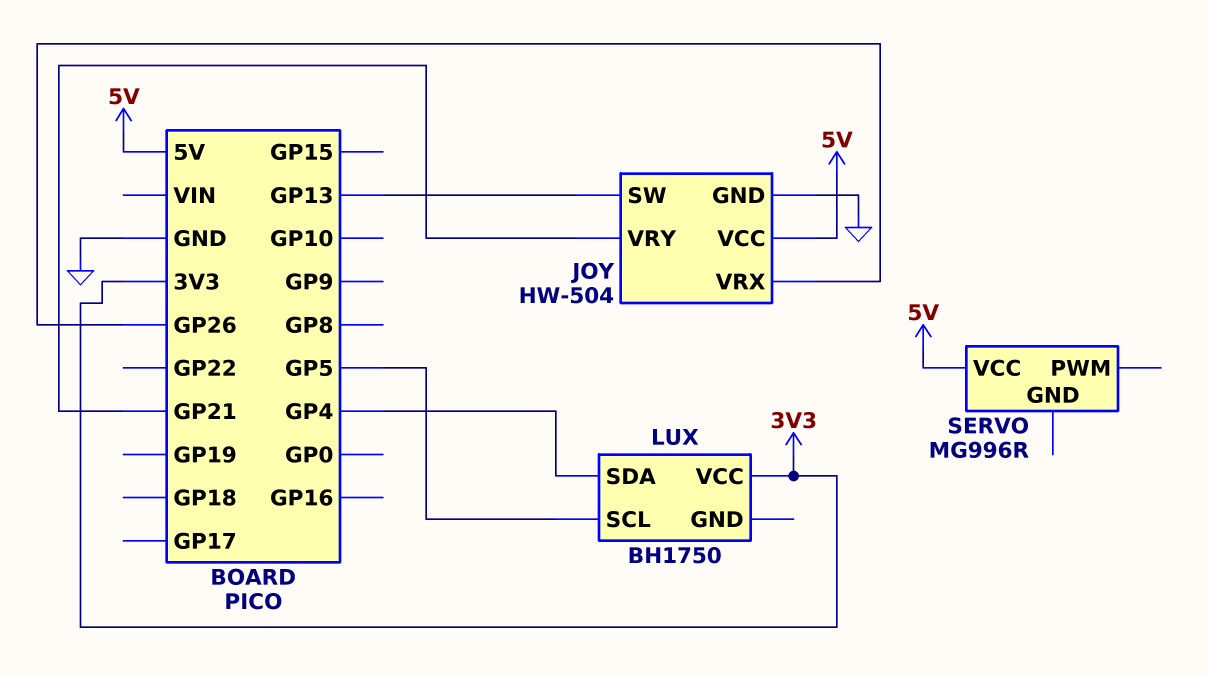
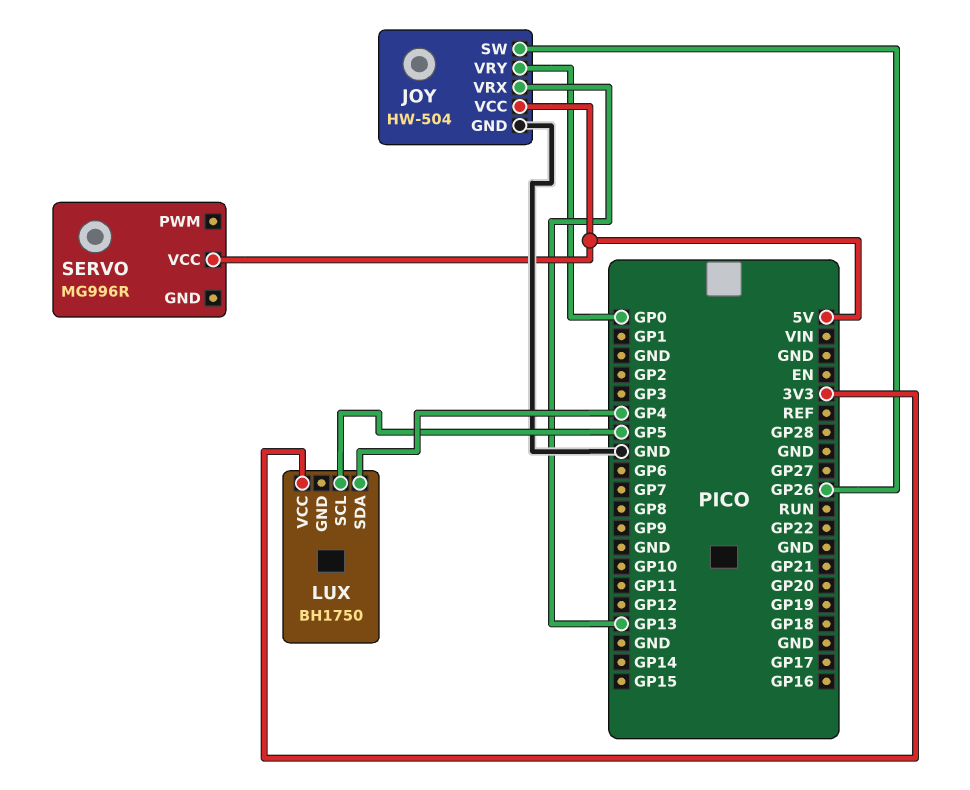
JOY pin SW: GP13 -> GP26
JOY pin VRX: GP26 -> GP13
JOY pin VRY: GP21 -> GP0

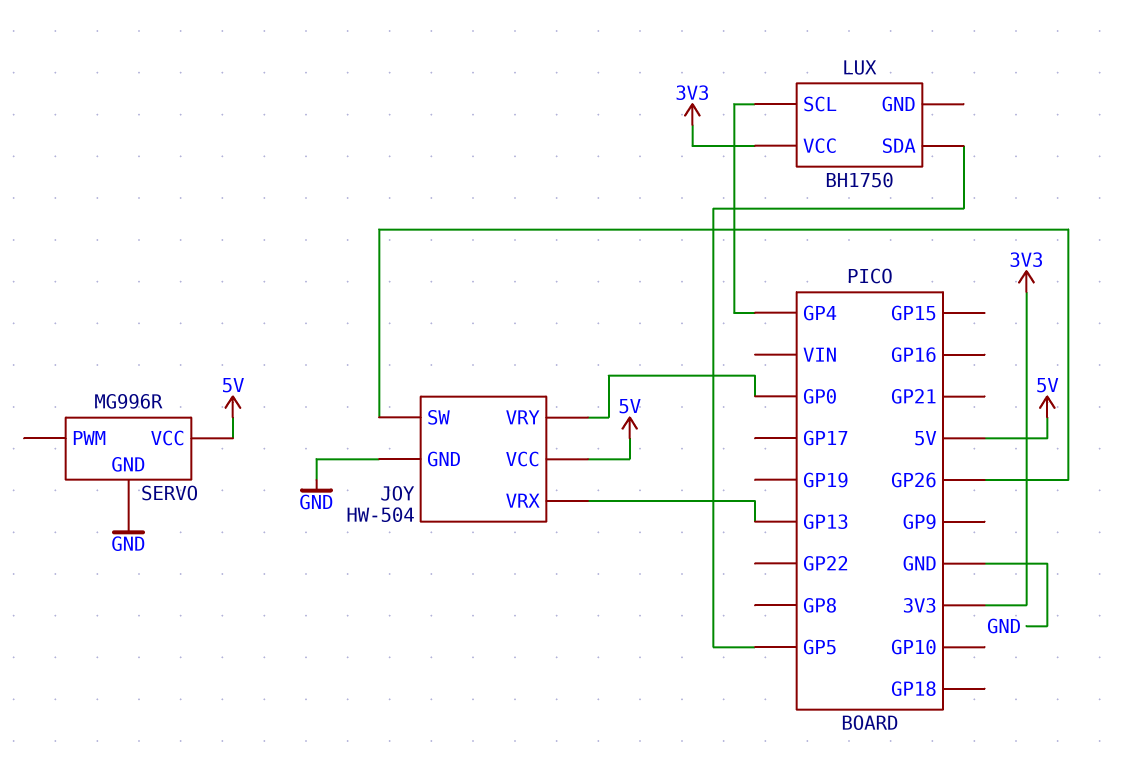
LUX pin SCL: GP5 -> GP4
LUX pin SDA: GP4 -> GP5
SERVO pin GND: none -> GND

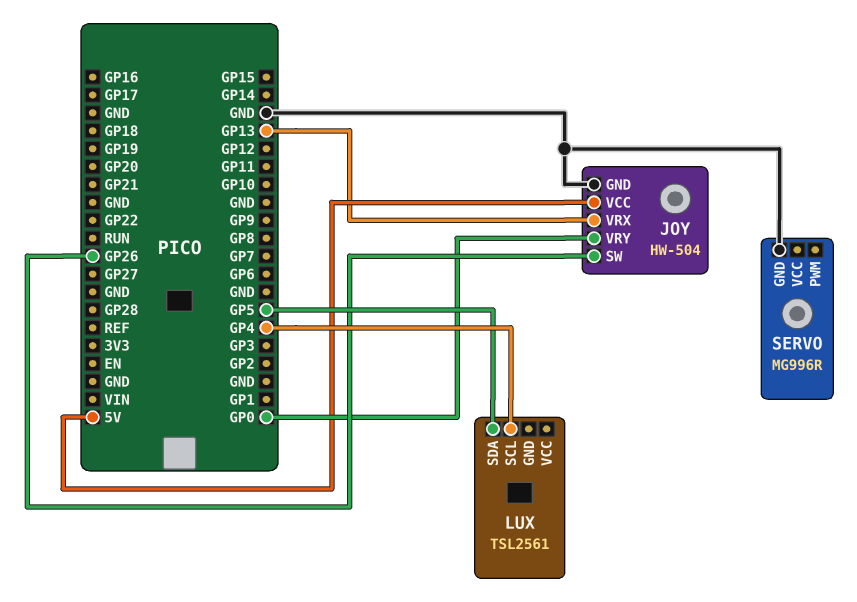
LUX: BH1750 -> TSL2561
LUX pin VCC: 3V3 -> none
SERVO pin VCC: 5V -> none

